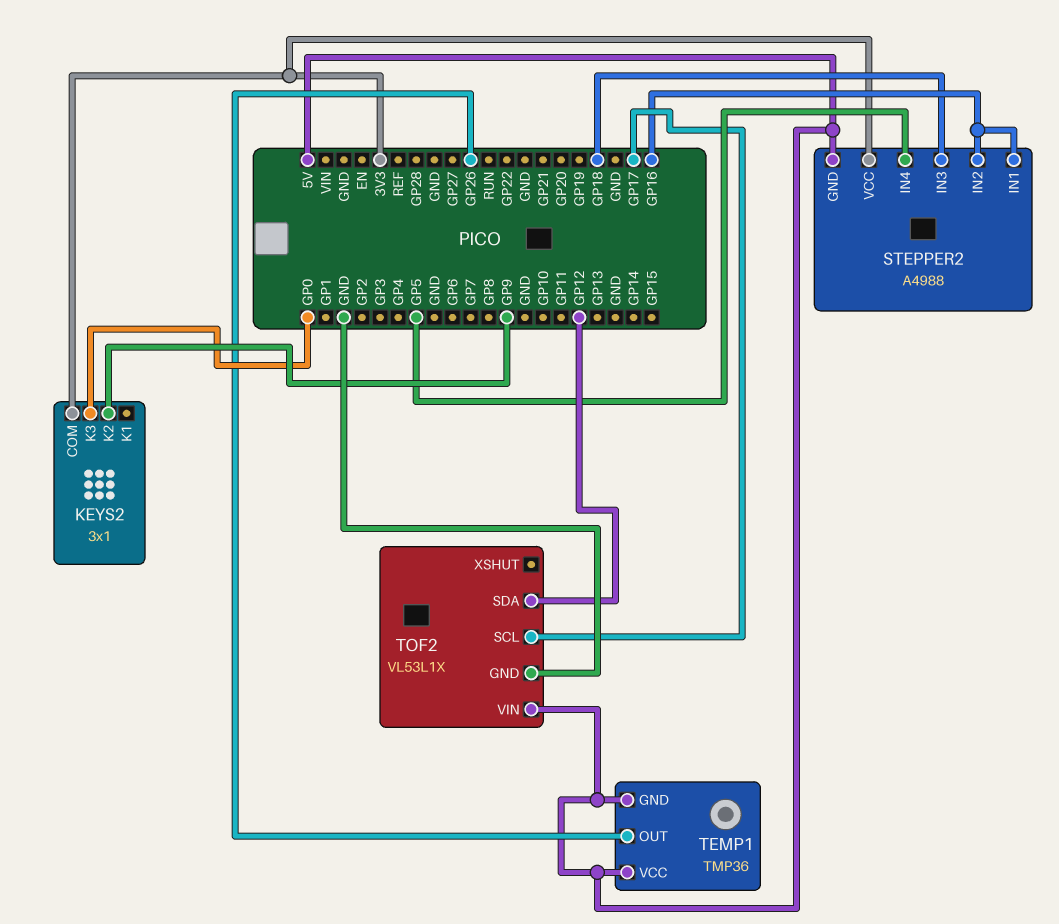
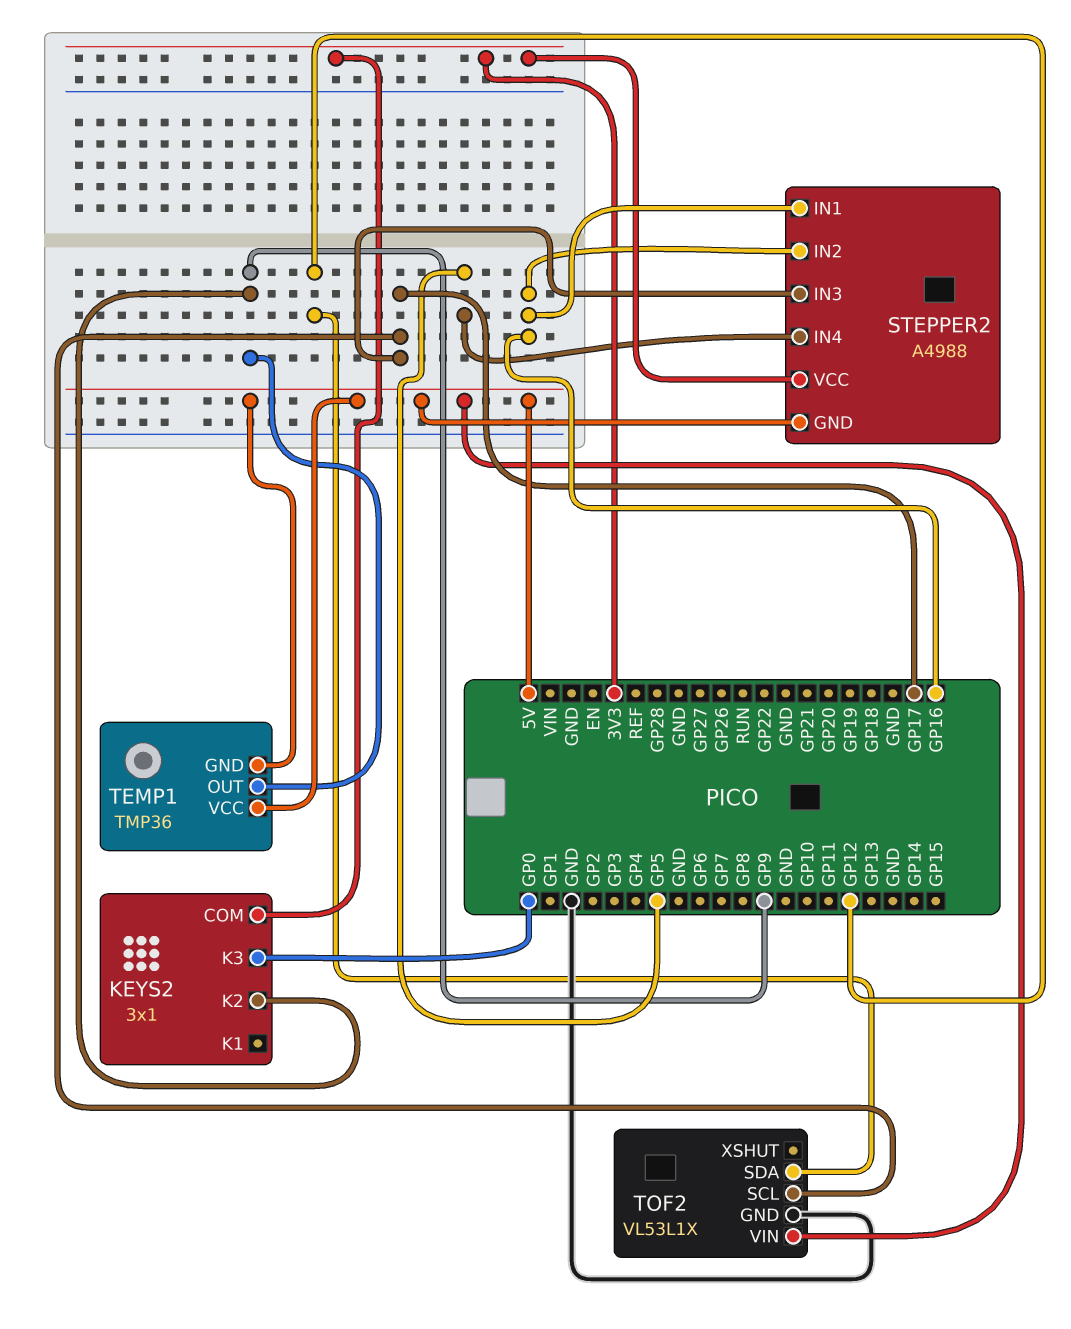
STEPPER2 pin IN3: GP18 -> GP17
TEMP1 pin OUT: GP26 -> GP9

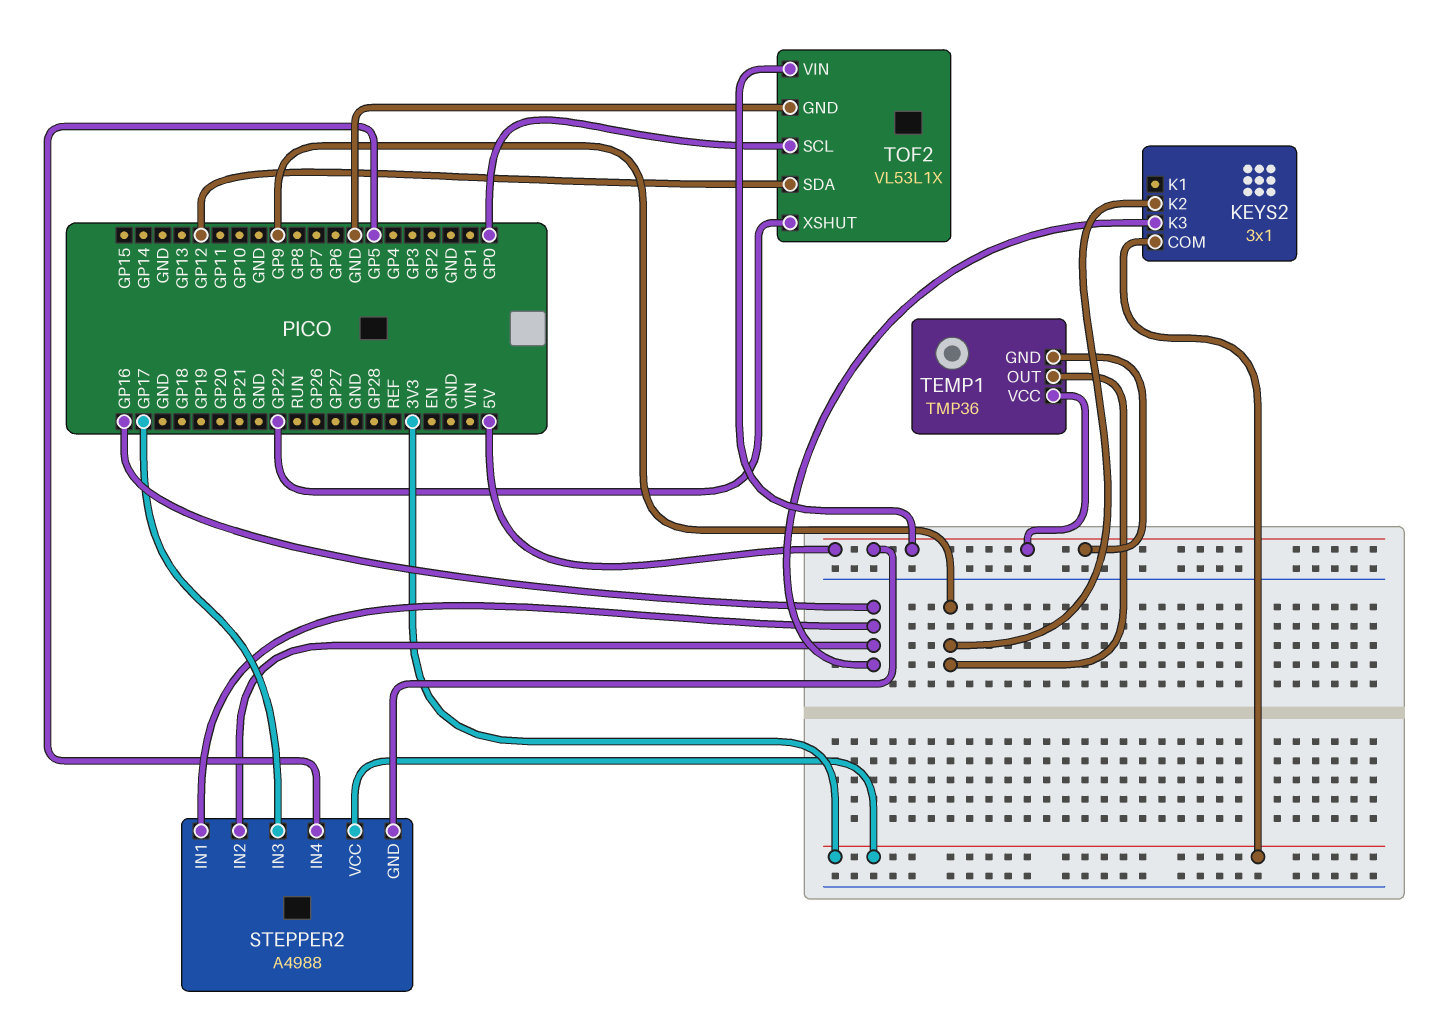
KEYS2 pin K3: GP0 -> GP16
TOF2 pin SCL: GP17 -> GP0
TOF2 pin XSHUT: none -> GP22

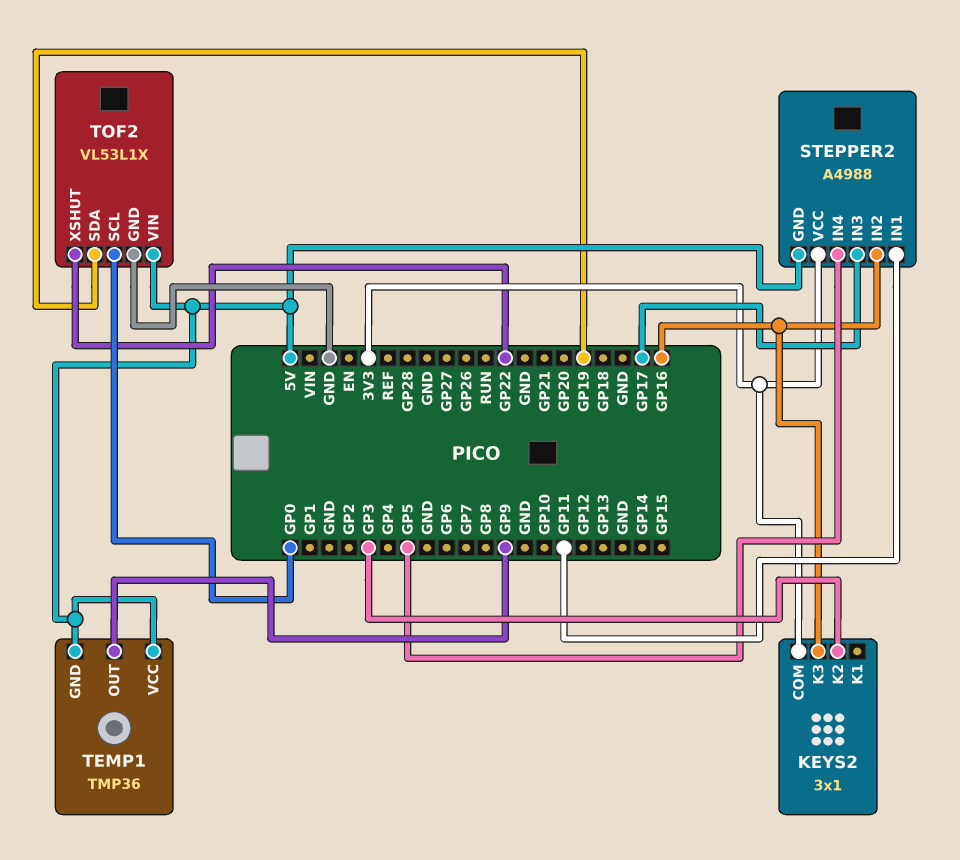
KEYS2 pin K2: GP9 -> GP3
STEPPER2 pin IN1: GP16 -> GP11
TOF2 pin SDA: GP12 -> GP19

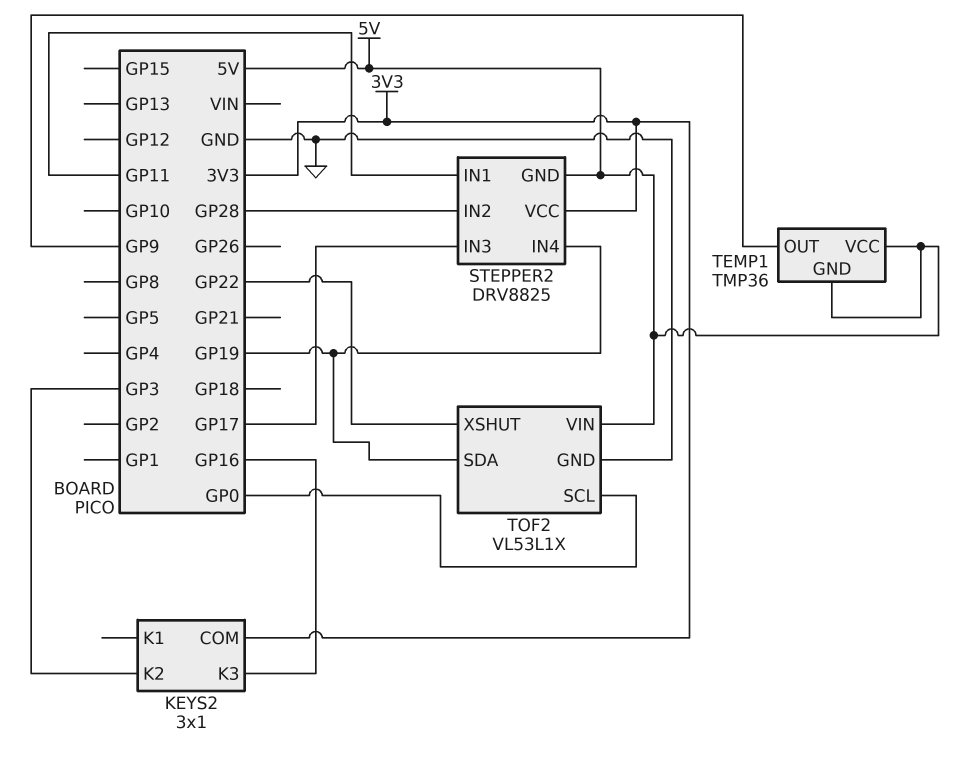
STEPPER2: A4988 -> DRV8825
STEPPER2 pin IN2: GP16 -> GP28
STEPPER2 pin IN4: GP5 -> GP19

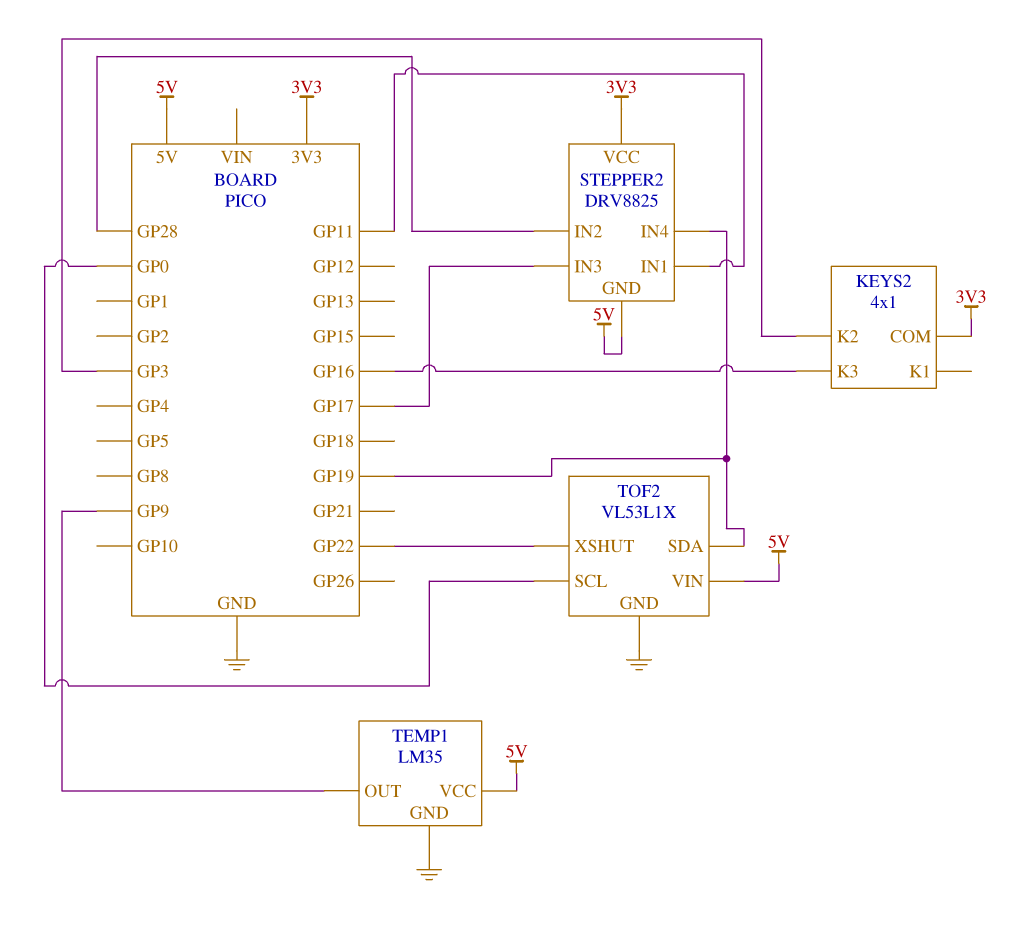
KEYS2: 3x1 -> 4x1
TEMP1: TMP36 -> LM35
TEMP1 pin GND: 5V -> GND

